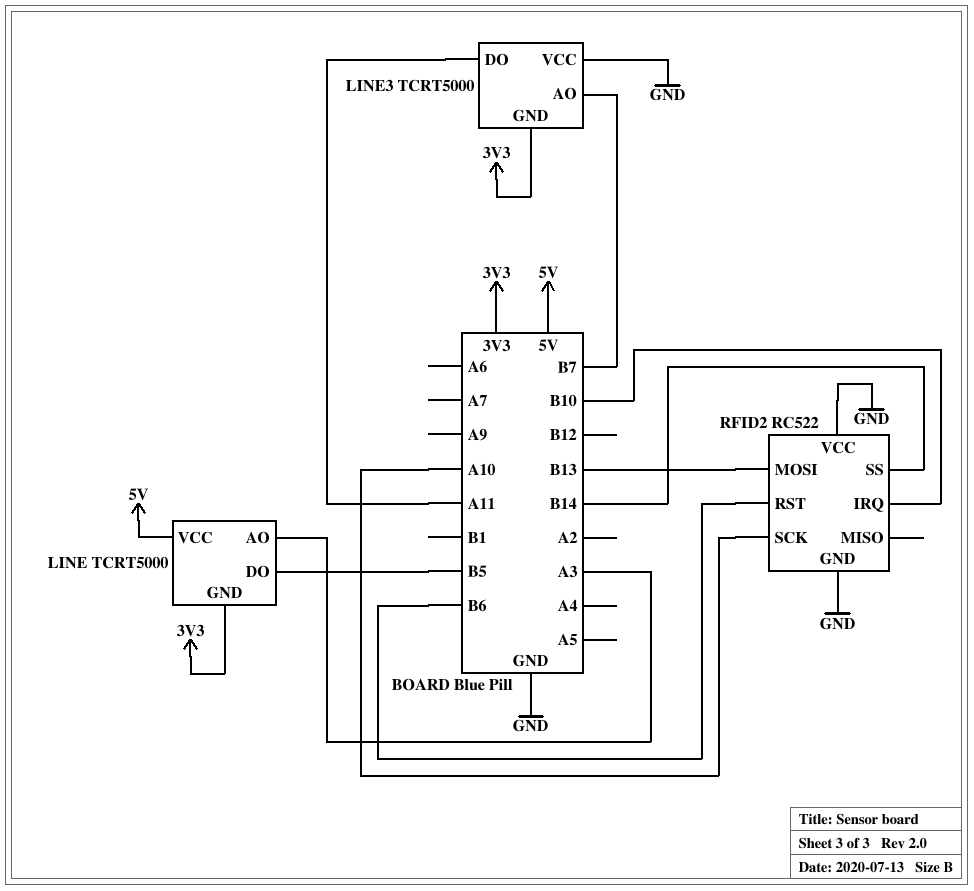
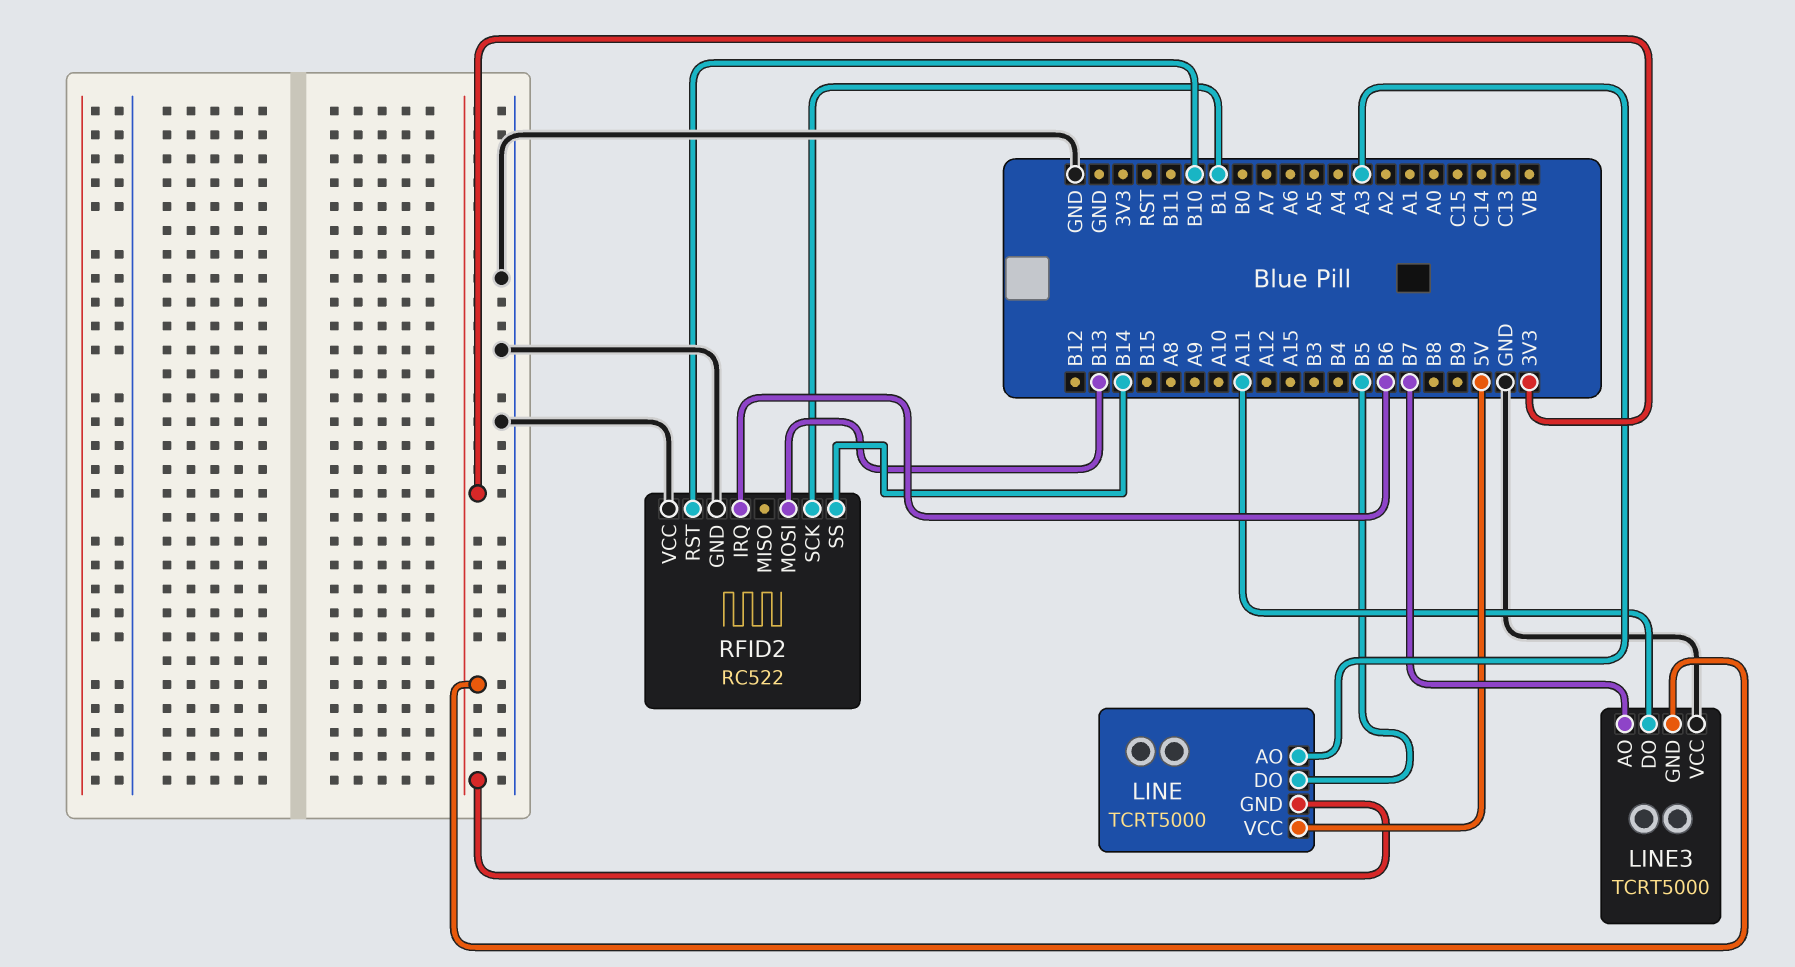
RFID2 pin IRQ: B10 -> B6
RFID2 pin RST: B6 -> B10
RFID2 pin SCK: A10 -> B1

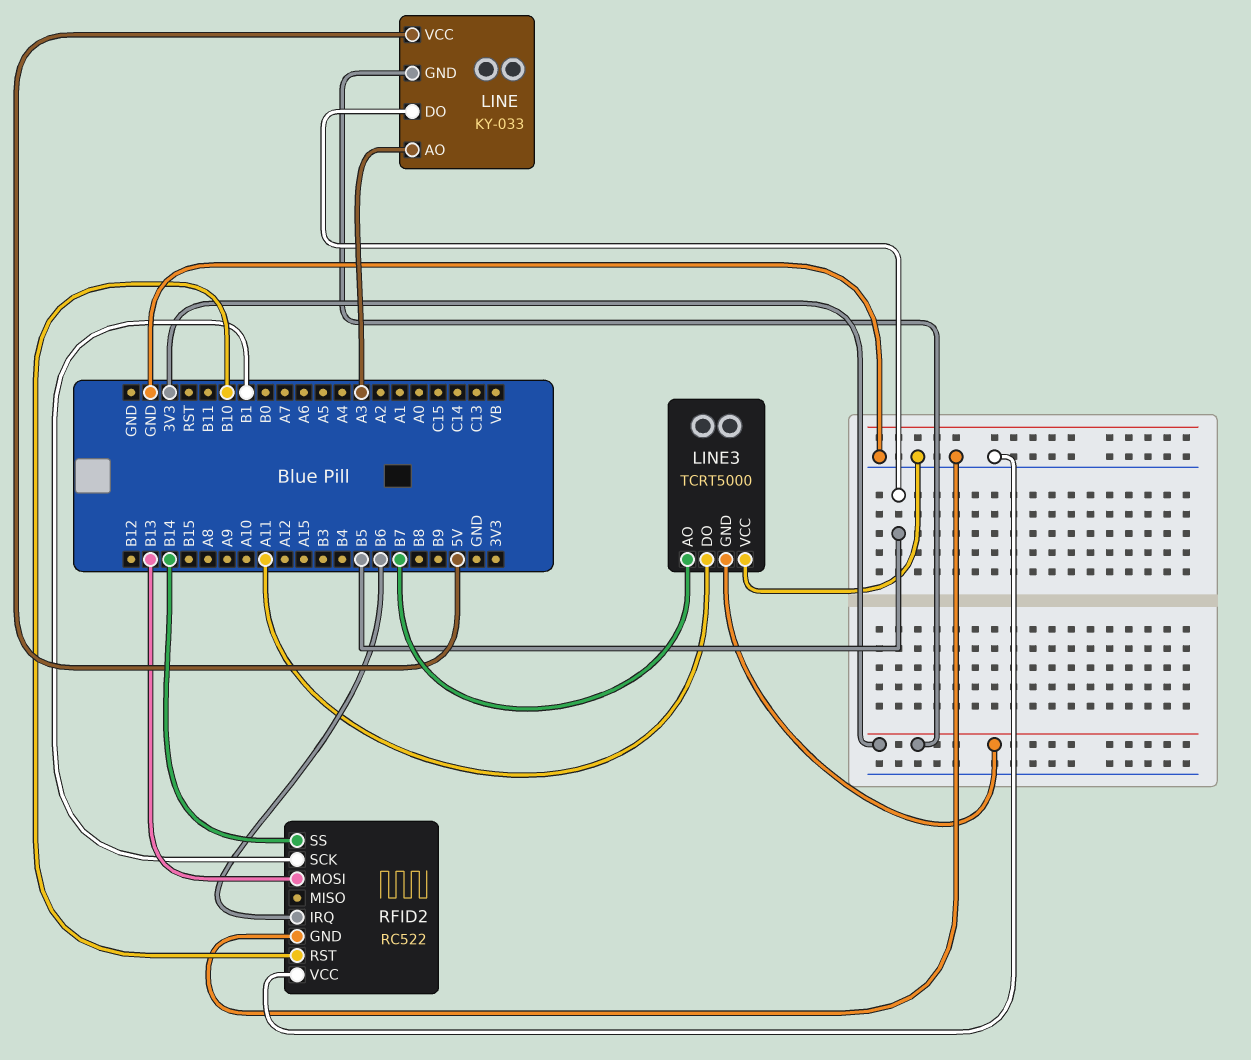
LINE: TCRT5000 -> KY-033

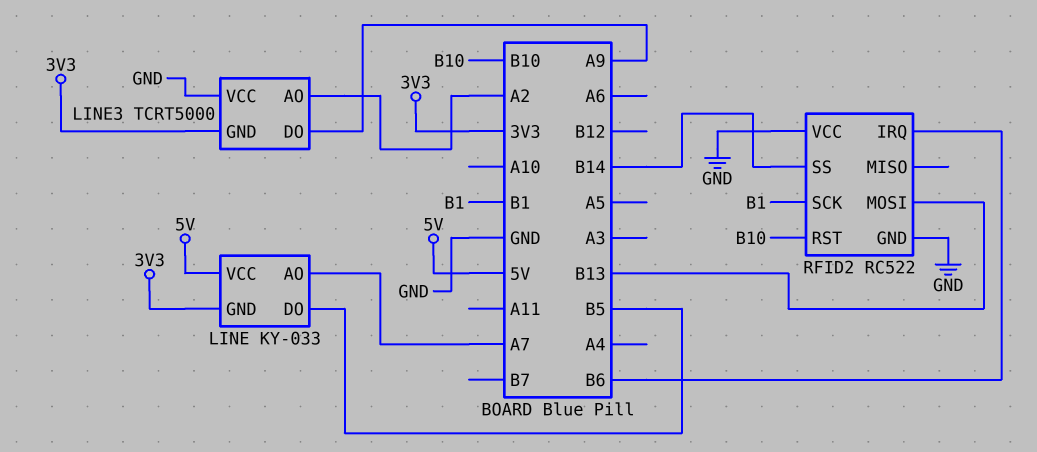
LINE pin AO: A3 -> A7
LINE3 pin AO: B7 -> A2
LINE3 pin DO: A11 -> A9

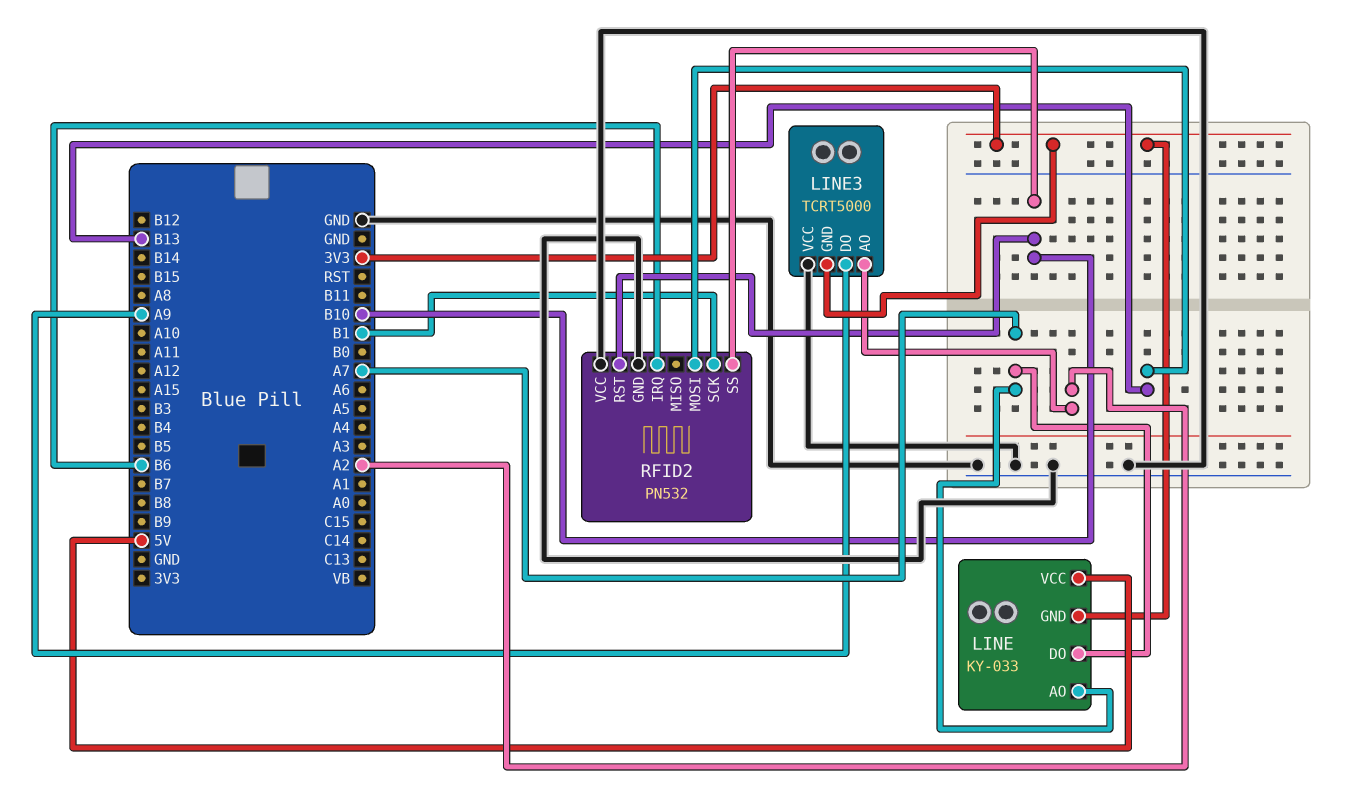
LINE pin DO: B5 -> A7
RFID2: RC522 -> PN532
RFID2 pin SS: B14 -> B10

